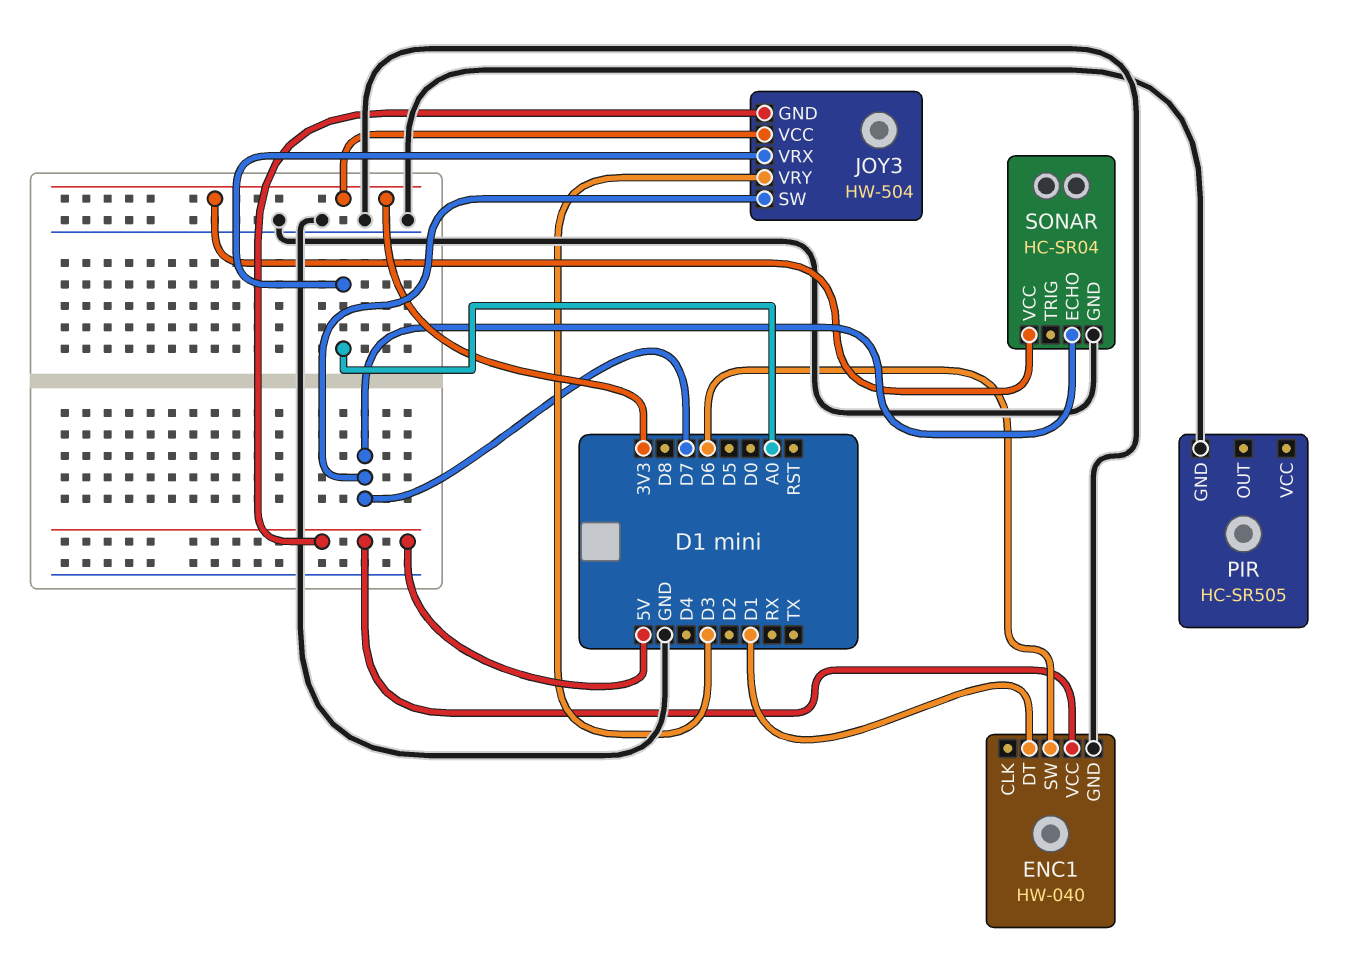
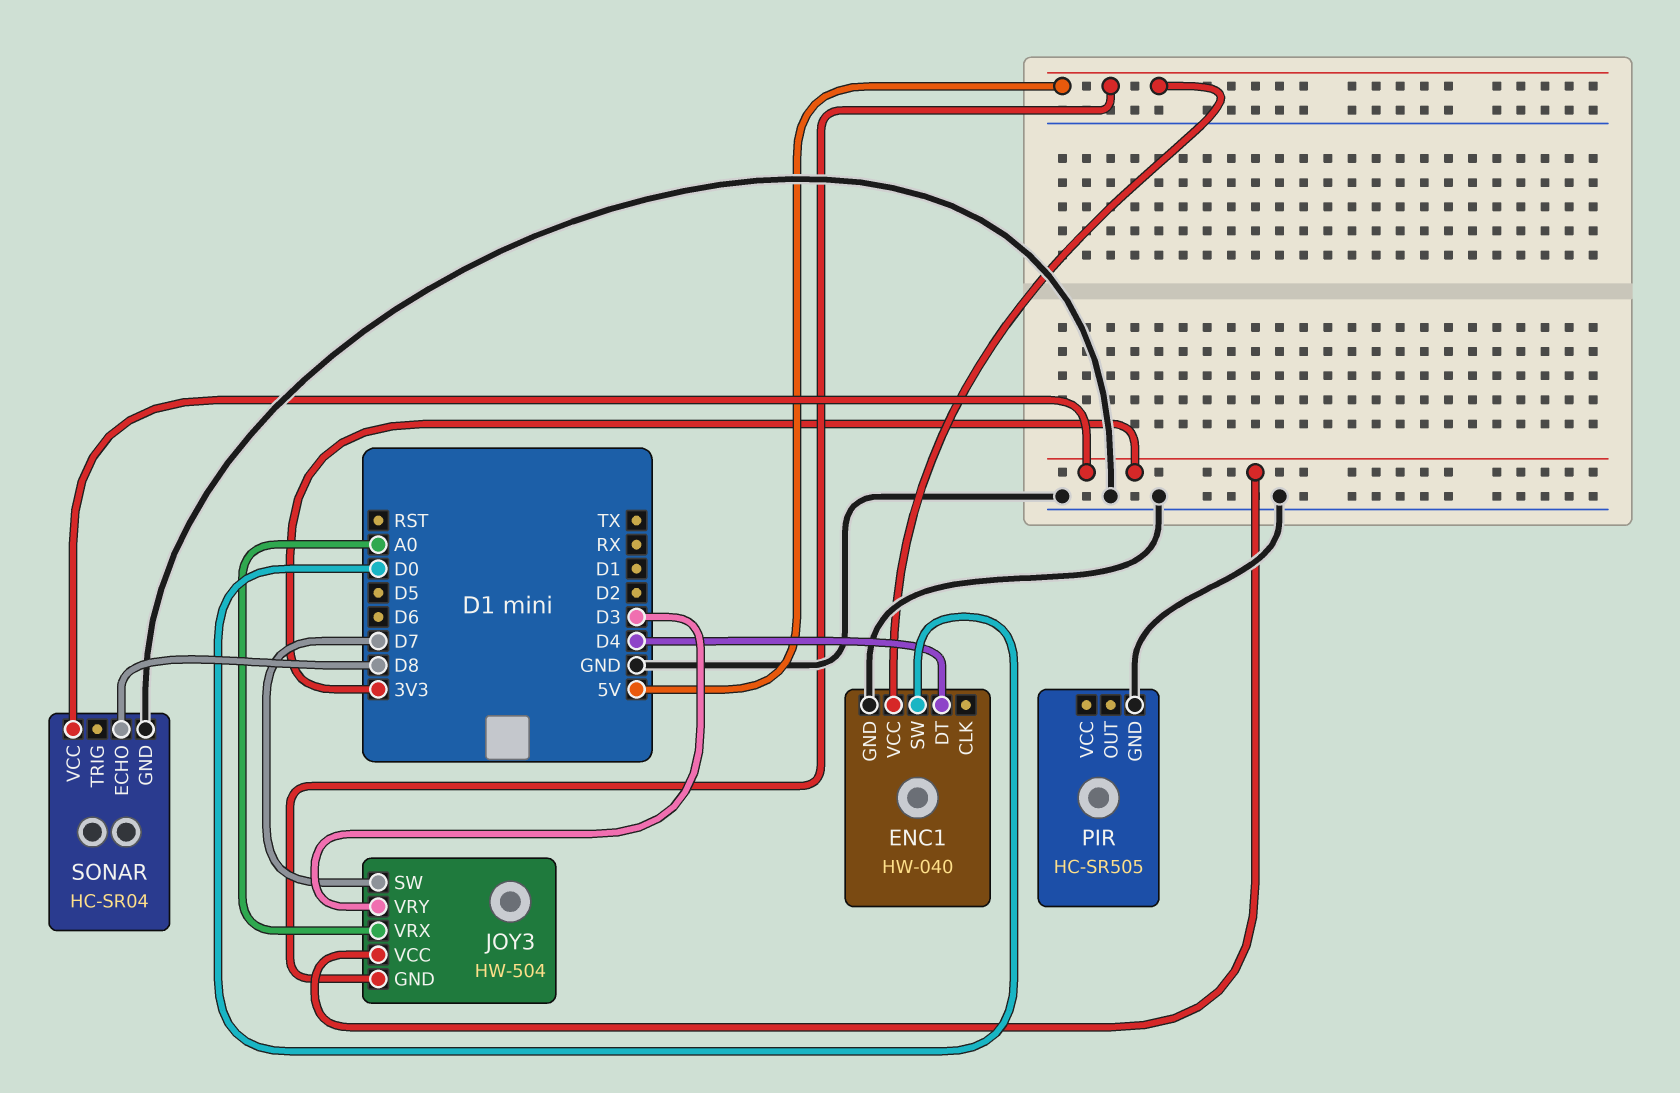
ENC1 pin DT: D1 -> D4
ENC1 pin SW: D6 -> D0
SONAR pin ECHO: D7 -> D8

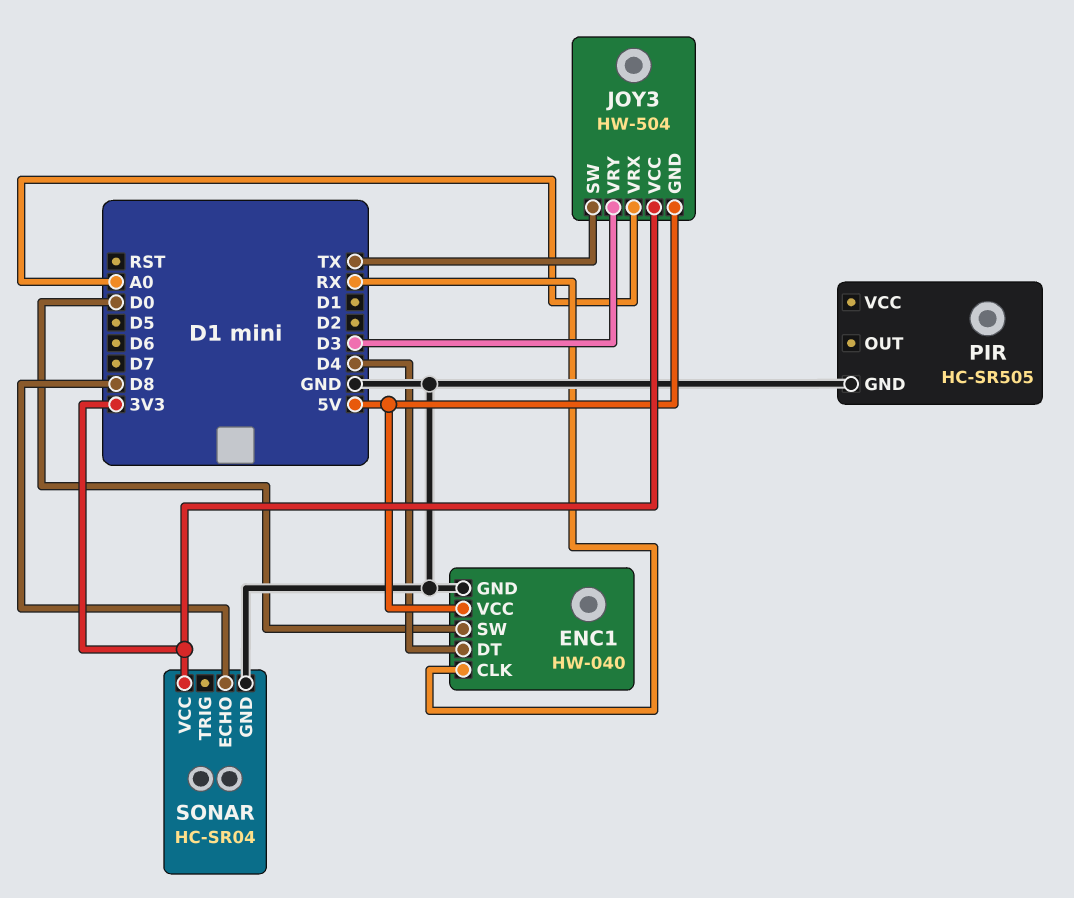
ENC1 pin CLK: none -> RX
JOY3 pin SW: D7 -> TX

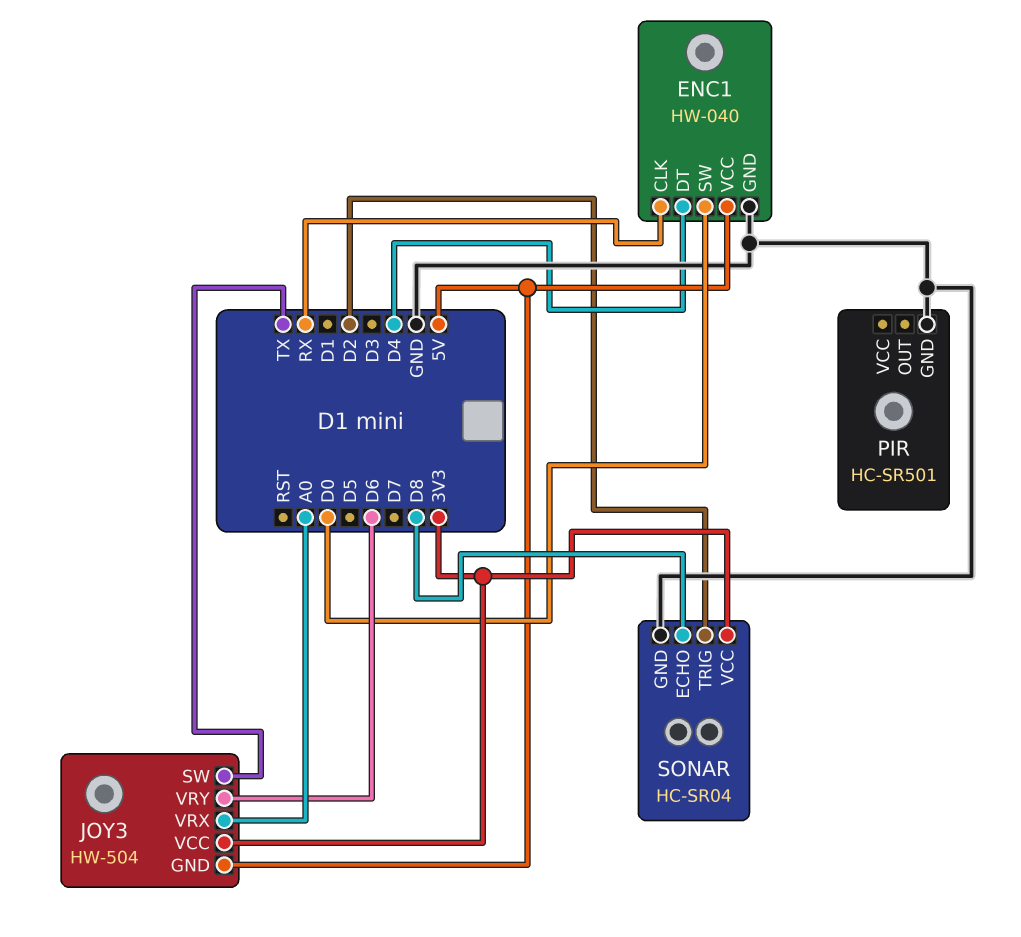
JOY3 pin VRY: D3 -> D6
PIR: HC-SR505 -> HC-SR501
SONAR pin TRIG: none -> D2

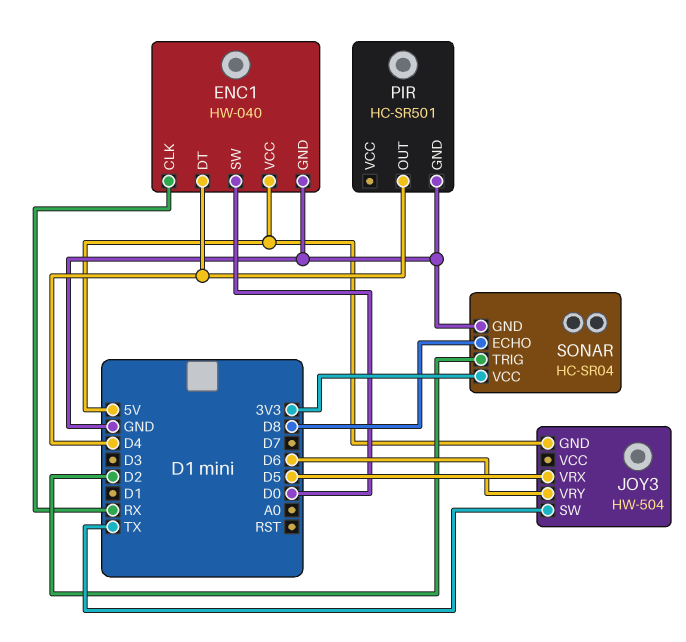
JOY3 pin VCC: 3V3 -> none
JOY3 pin VRX: A0 -> D5
PIR pin OUT: none -> D4

